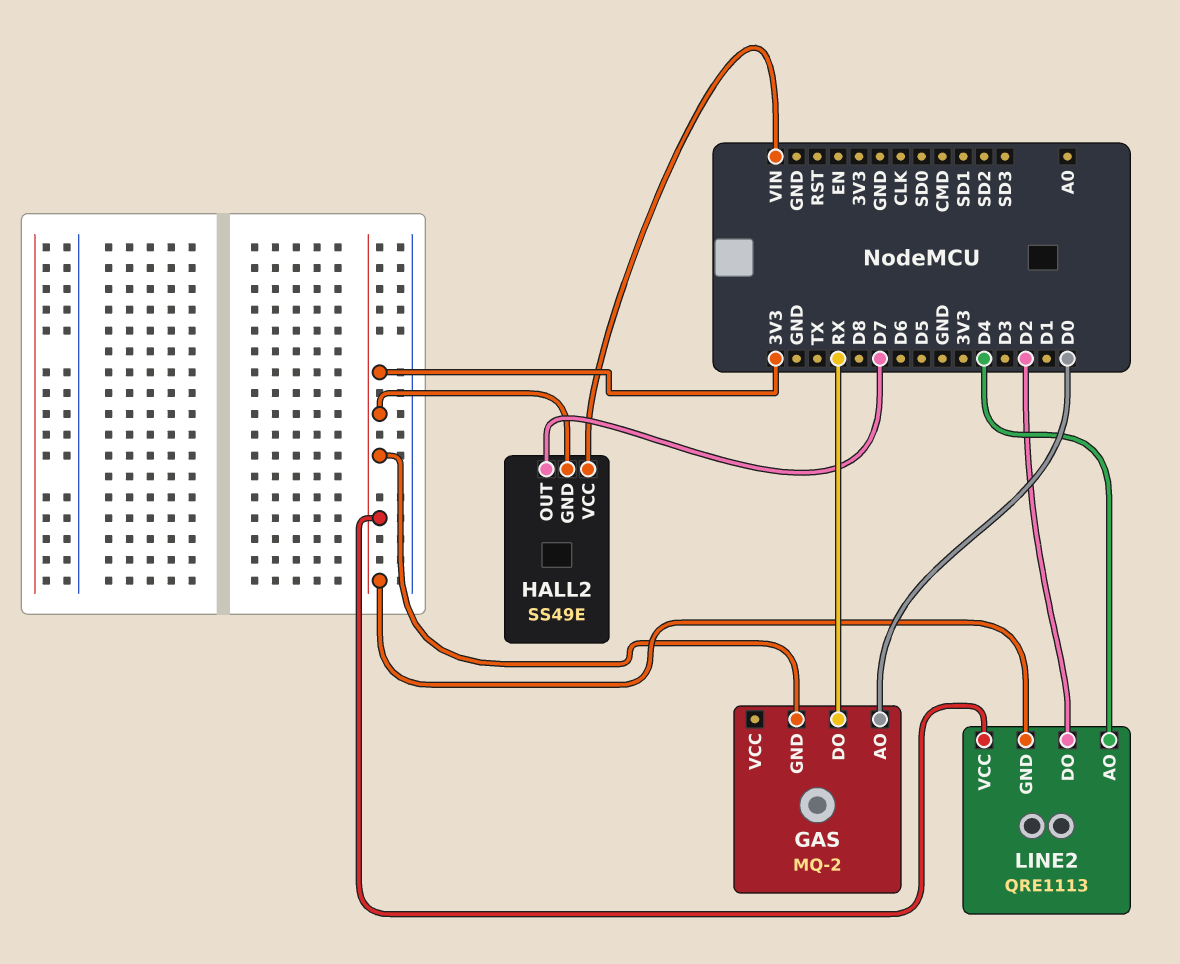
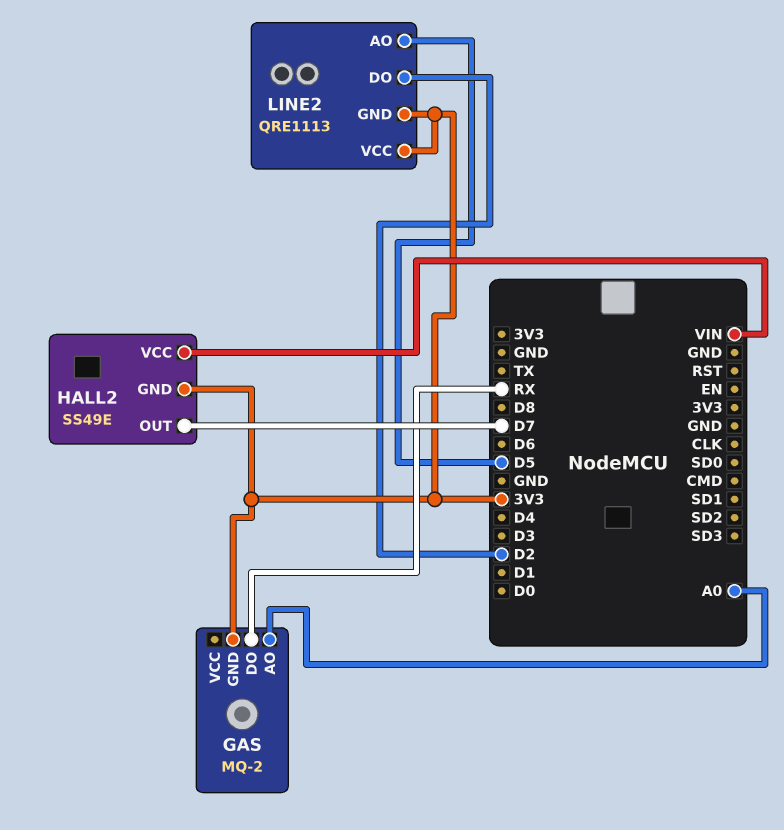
GAS pin AO: D0 -> A0
LINE2 pin AO: D4 -> D5

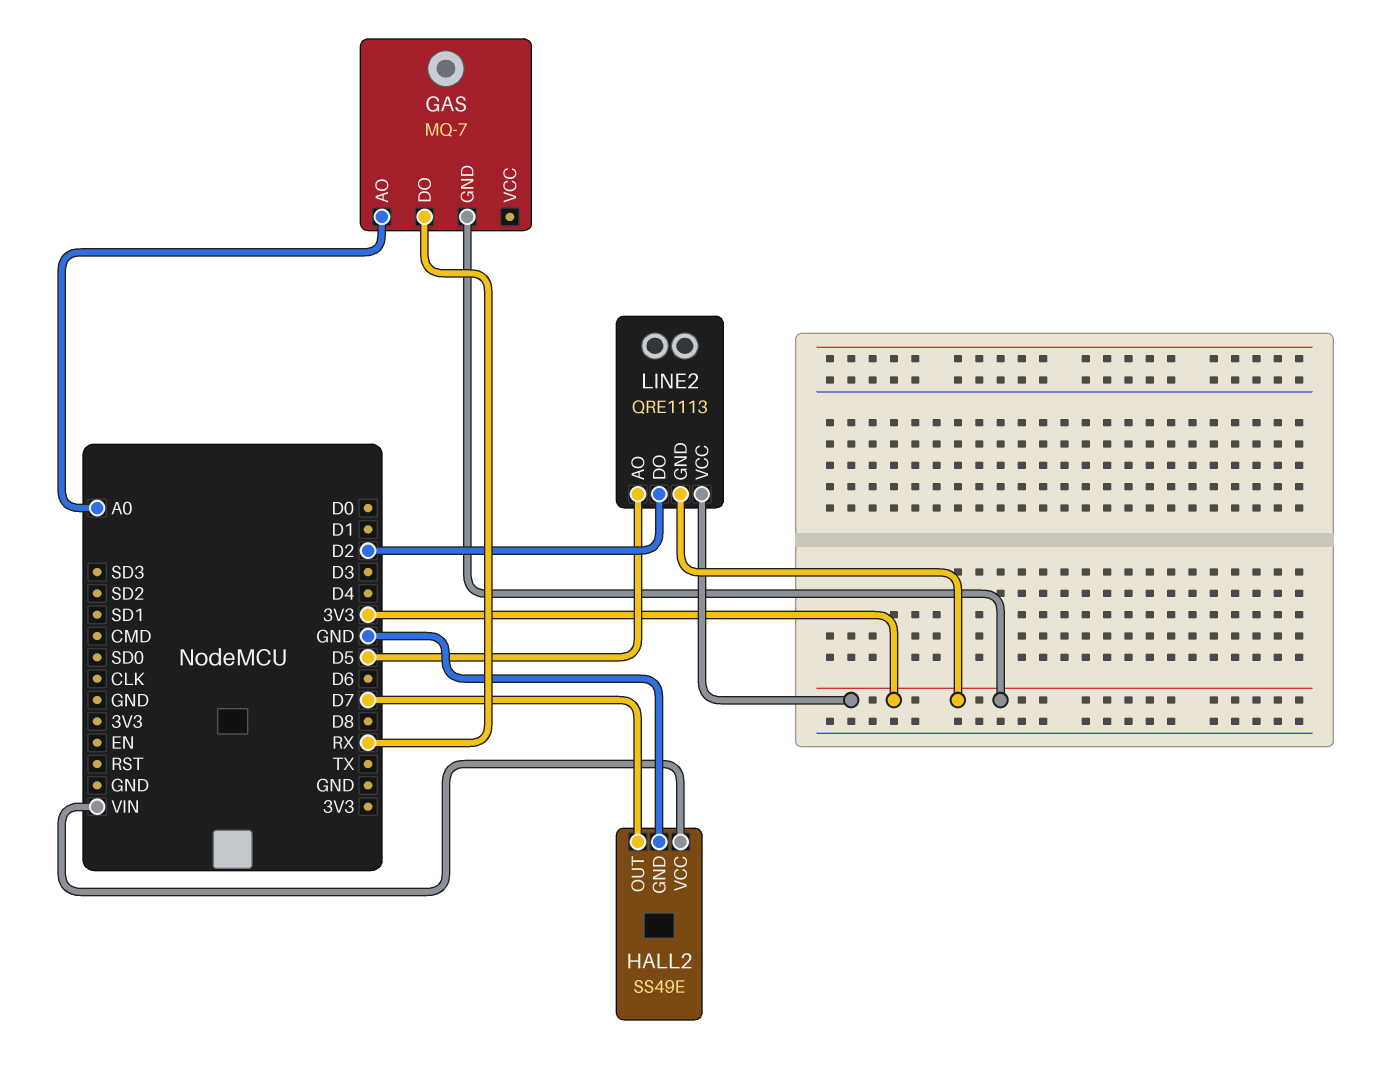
GAS: MQ-2 -> MQ-7
HALL2 pin GND: 3V3 -> GND

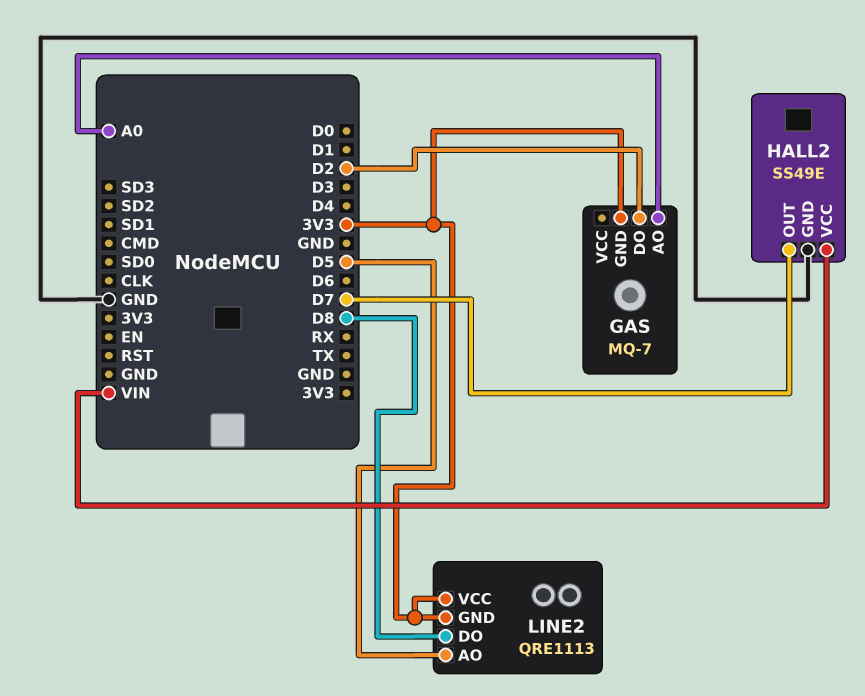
GAS pin DO: RX -> D2
LINE2 pin DO: D2 -> D8

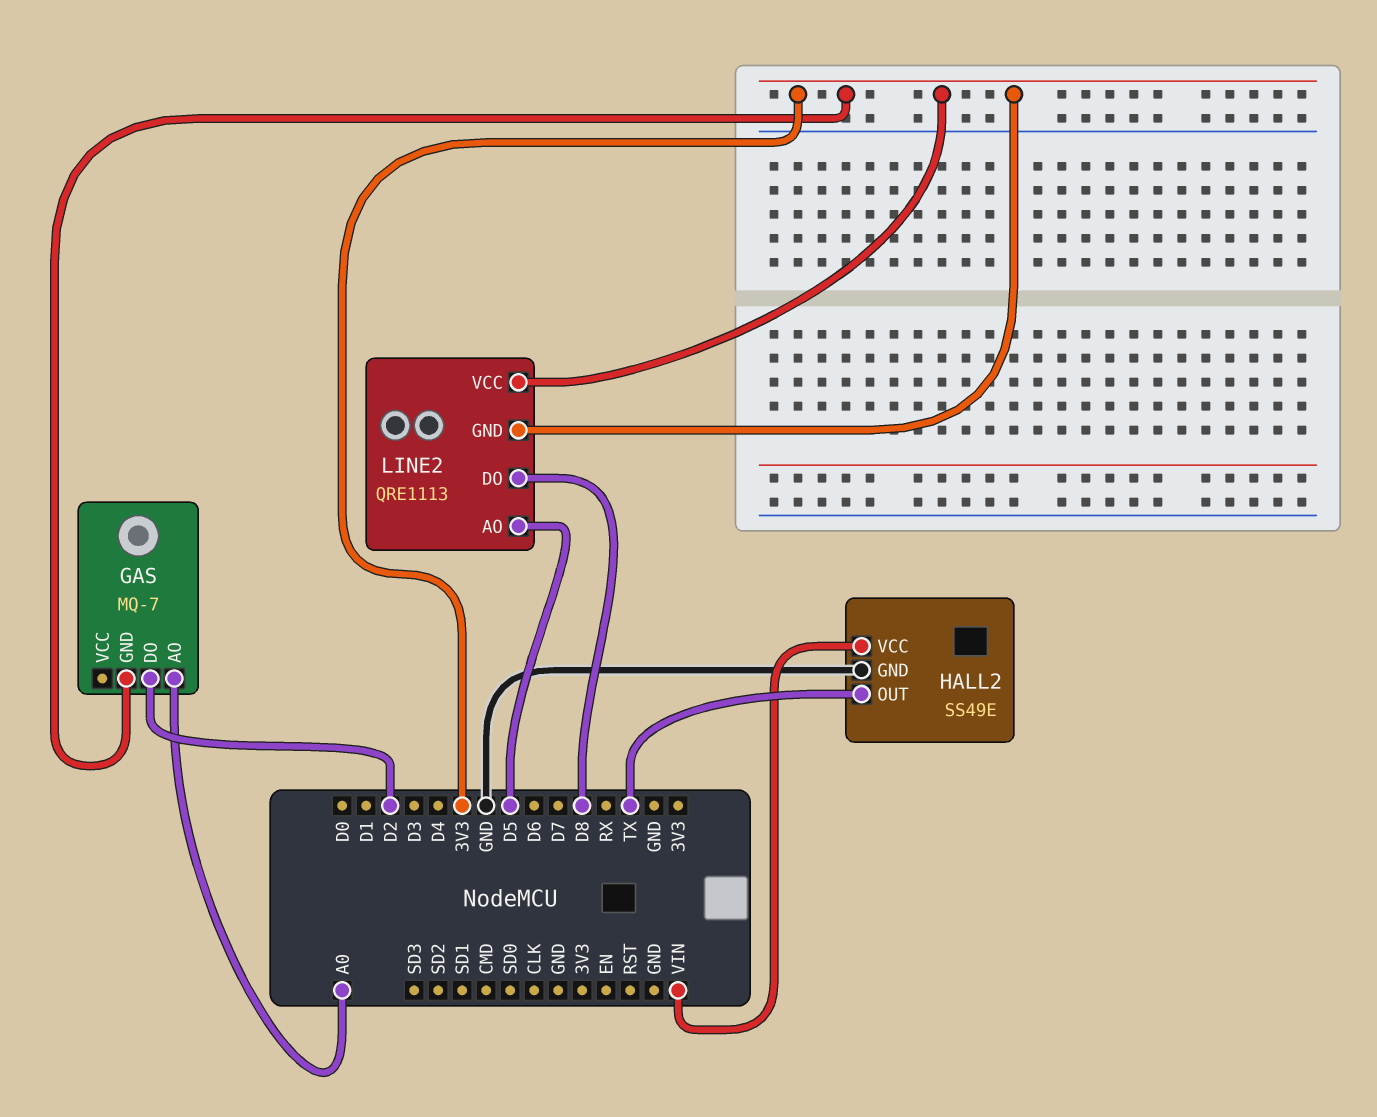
HALL2 pin OUT: D7 -> TX

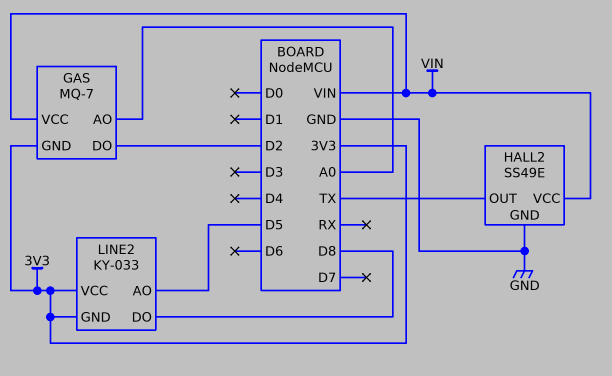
GAS pin VCC: none -> VIN
LINE2: QRE1113 -> KY-033

